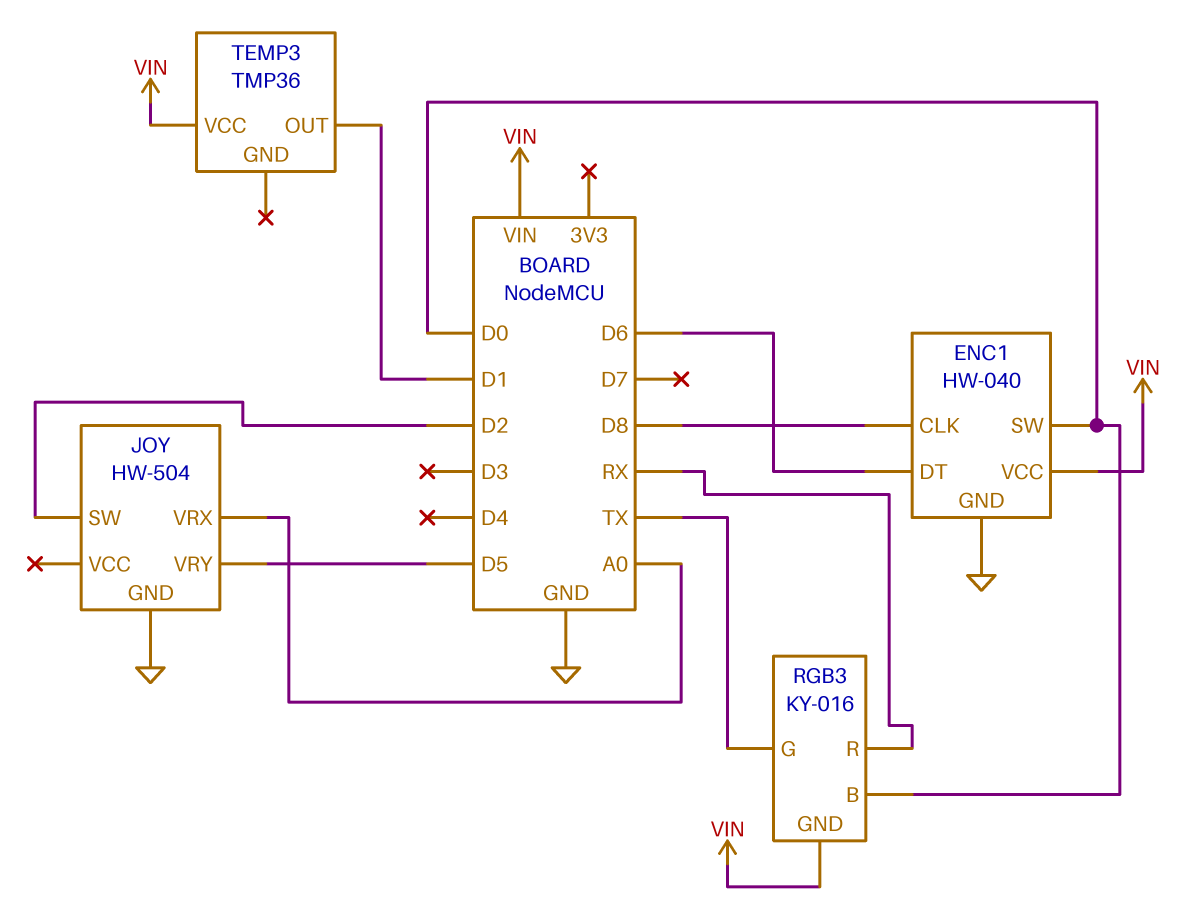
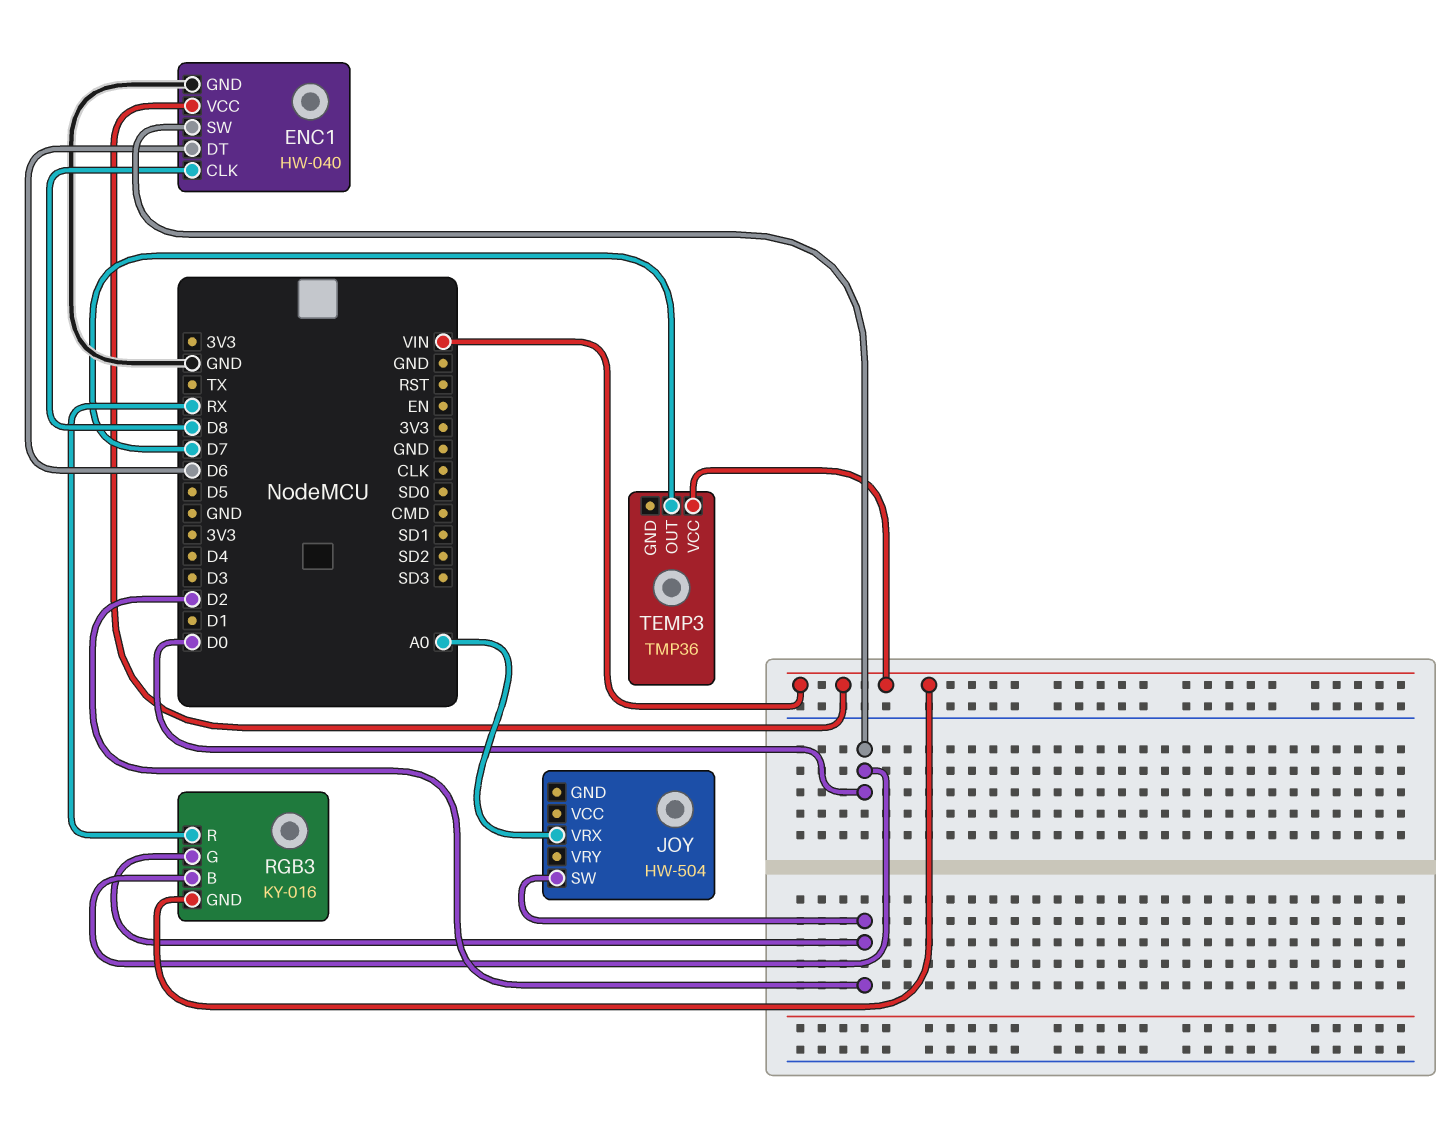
JOY pin GND: GND -> none
JOY pin VRY: D5 -> none
RGB3 pin G: TX -> D2
TEMP3 pin OUT: D1 -> D7

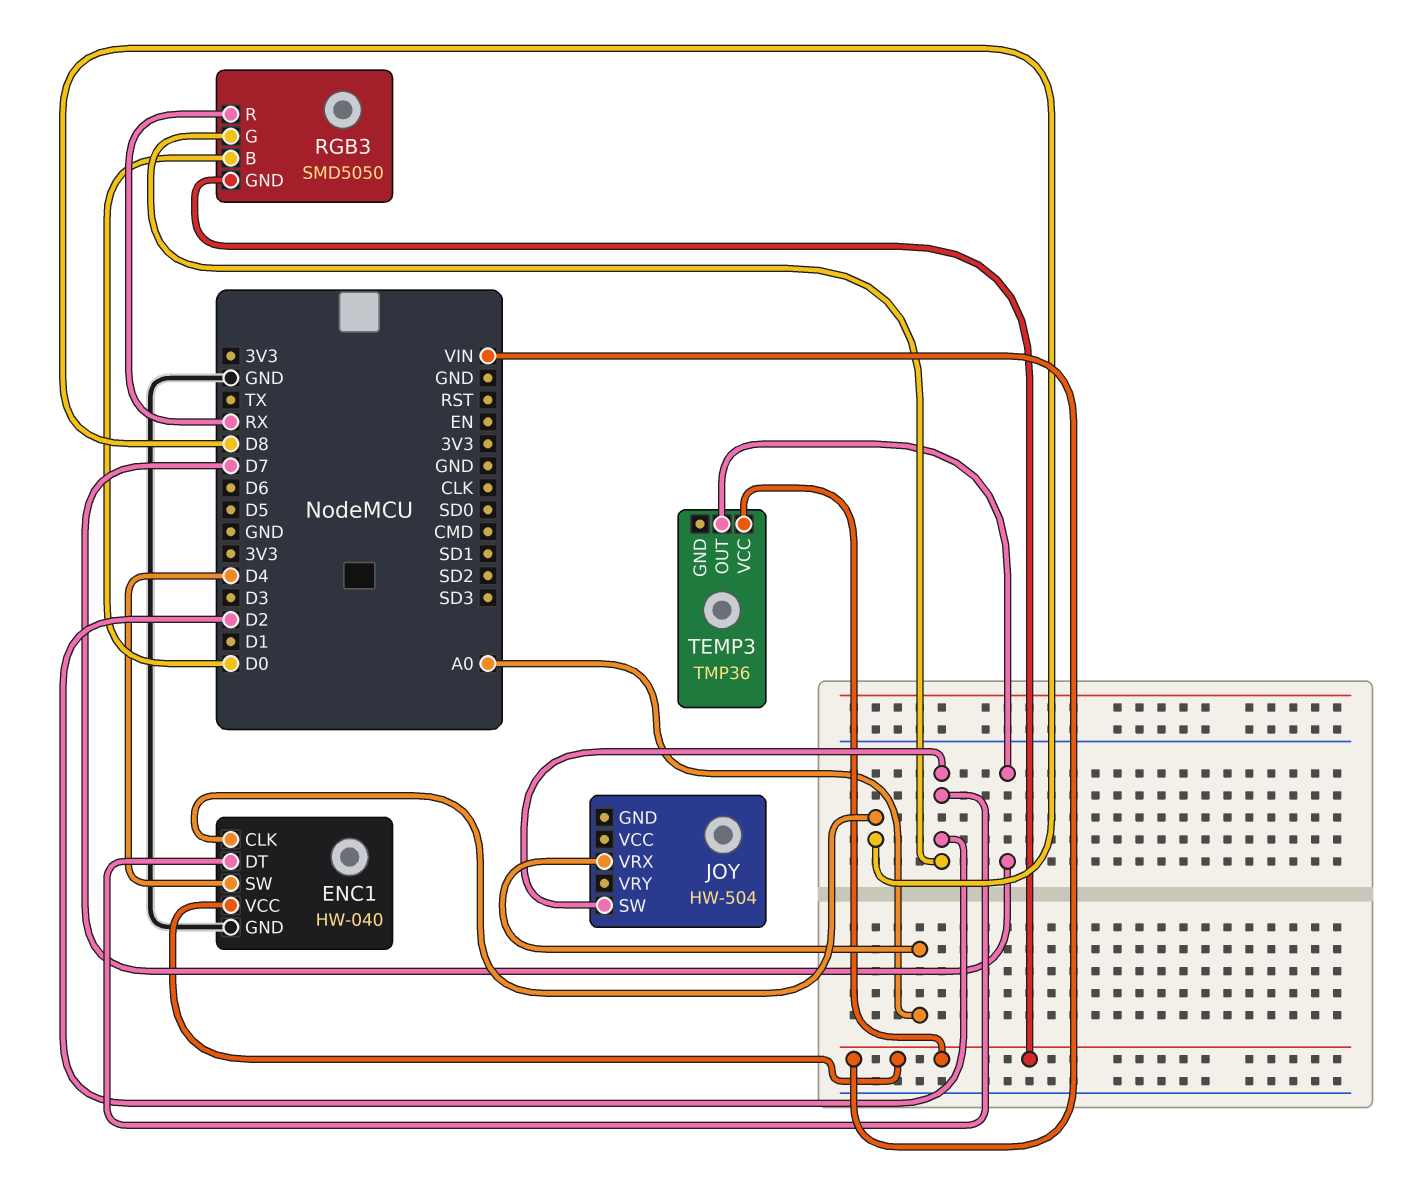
ENC1 pin DT: D6 -> D2
ENC1 pin SW: D0 -> D4
RGB3: KY-016 -> SMD5050

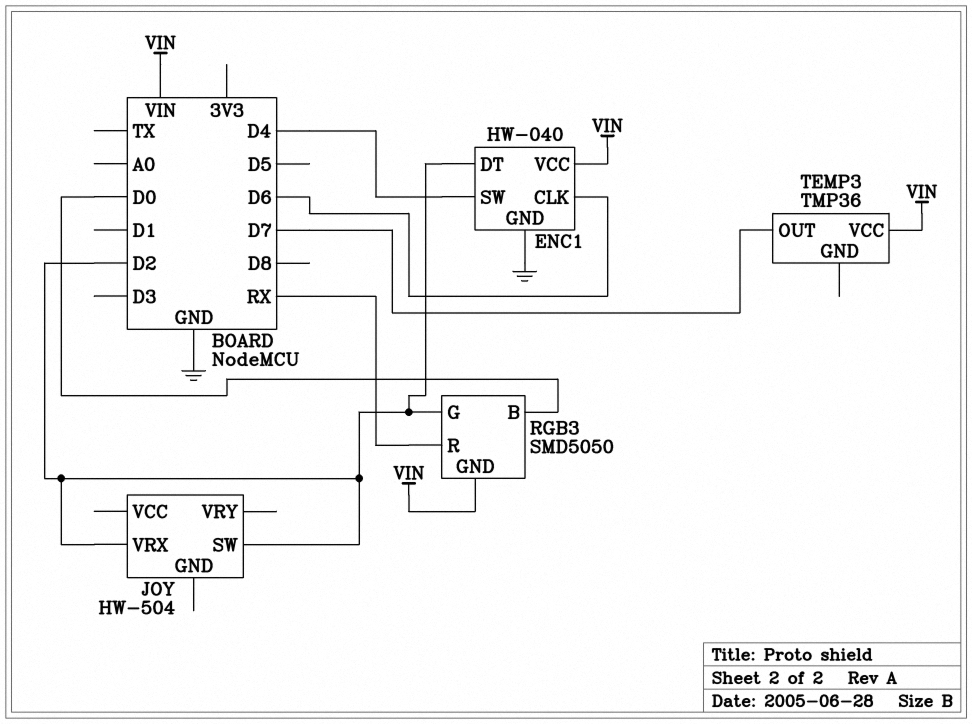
ENC1 pin CLK: D8 -> D6
JOY pin VRX: A0 -> D2

